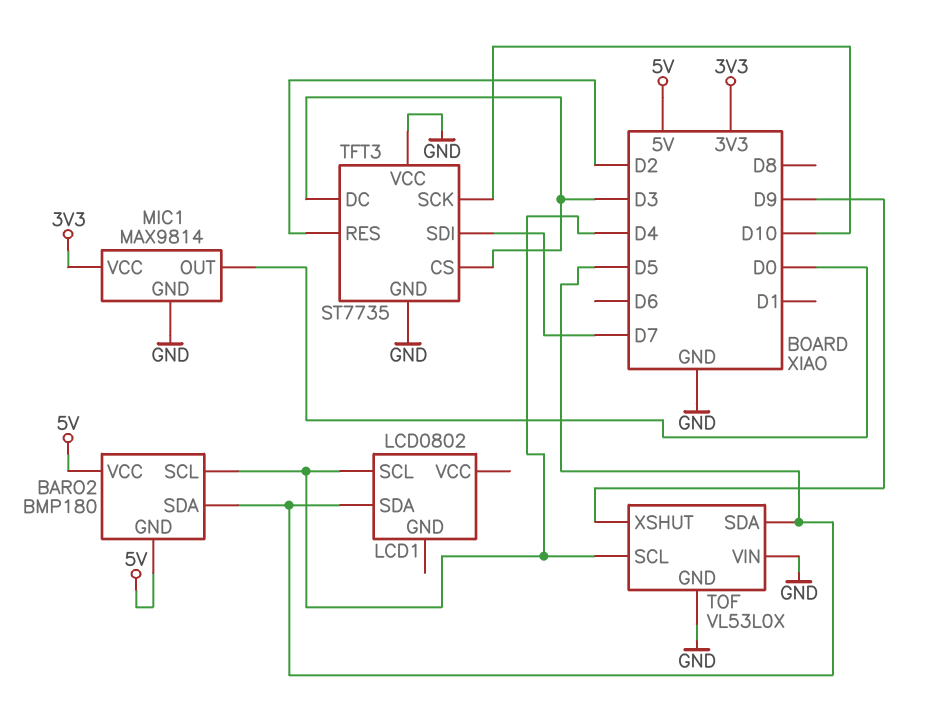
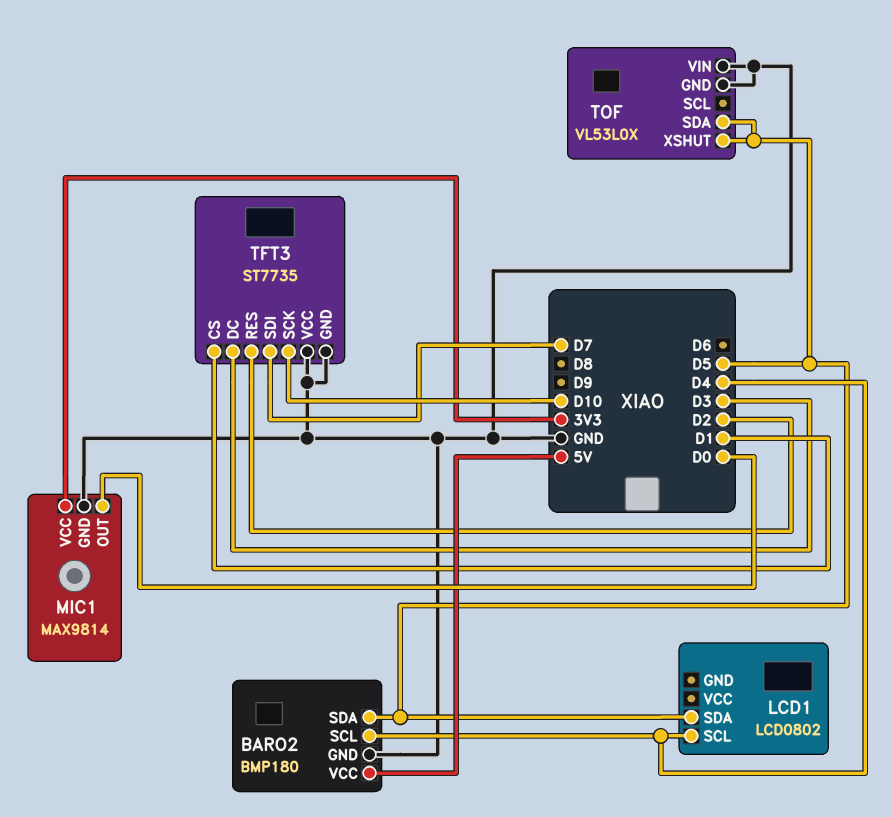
BARO2 pin GND: 5V -> GND
TFT3 pin CS: D3 -> D1
TOF pin SCL: D4 -> none
TOF pin XSHUT: D9 -> D5

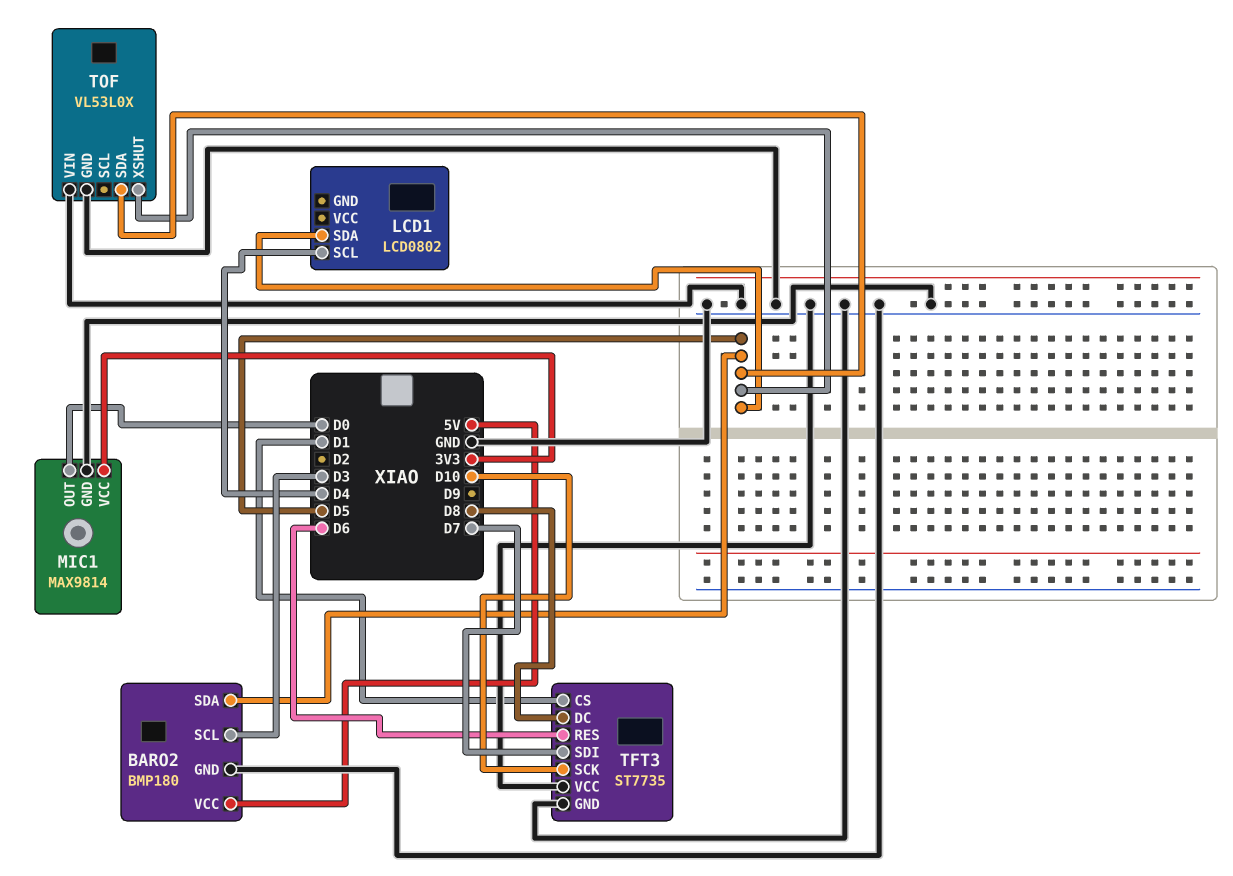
BARO2 pin SCL: D4 -> D3
TFT3 pin DC: D3 -> D8
TFT3 pin RES: D2 -> D6

